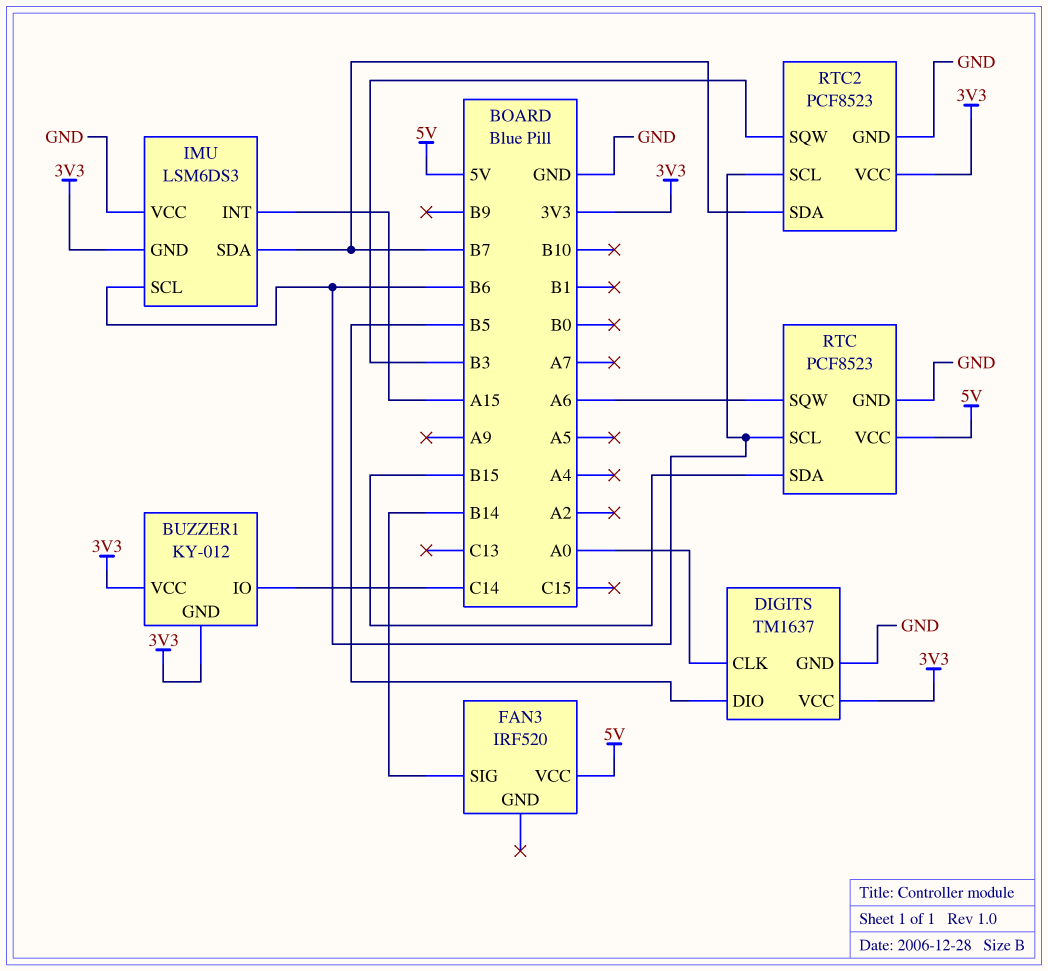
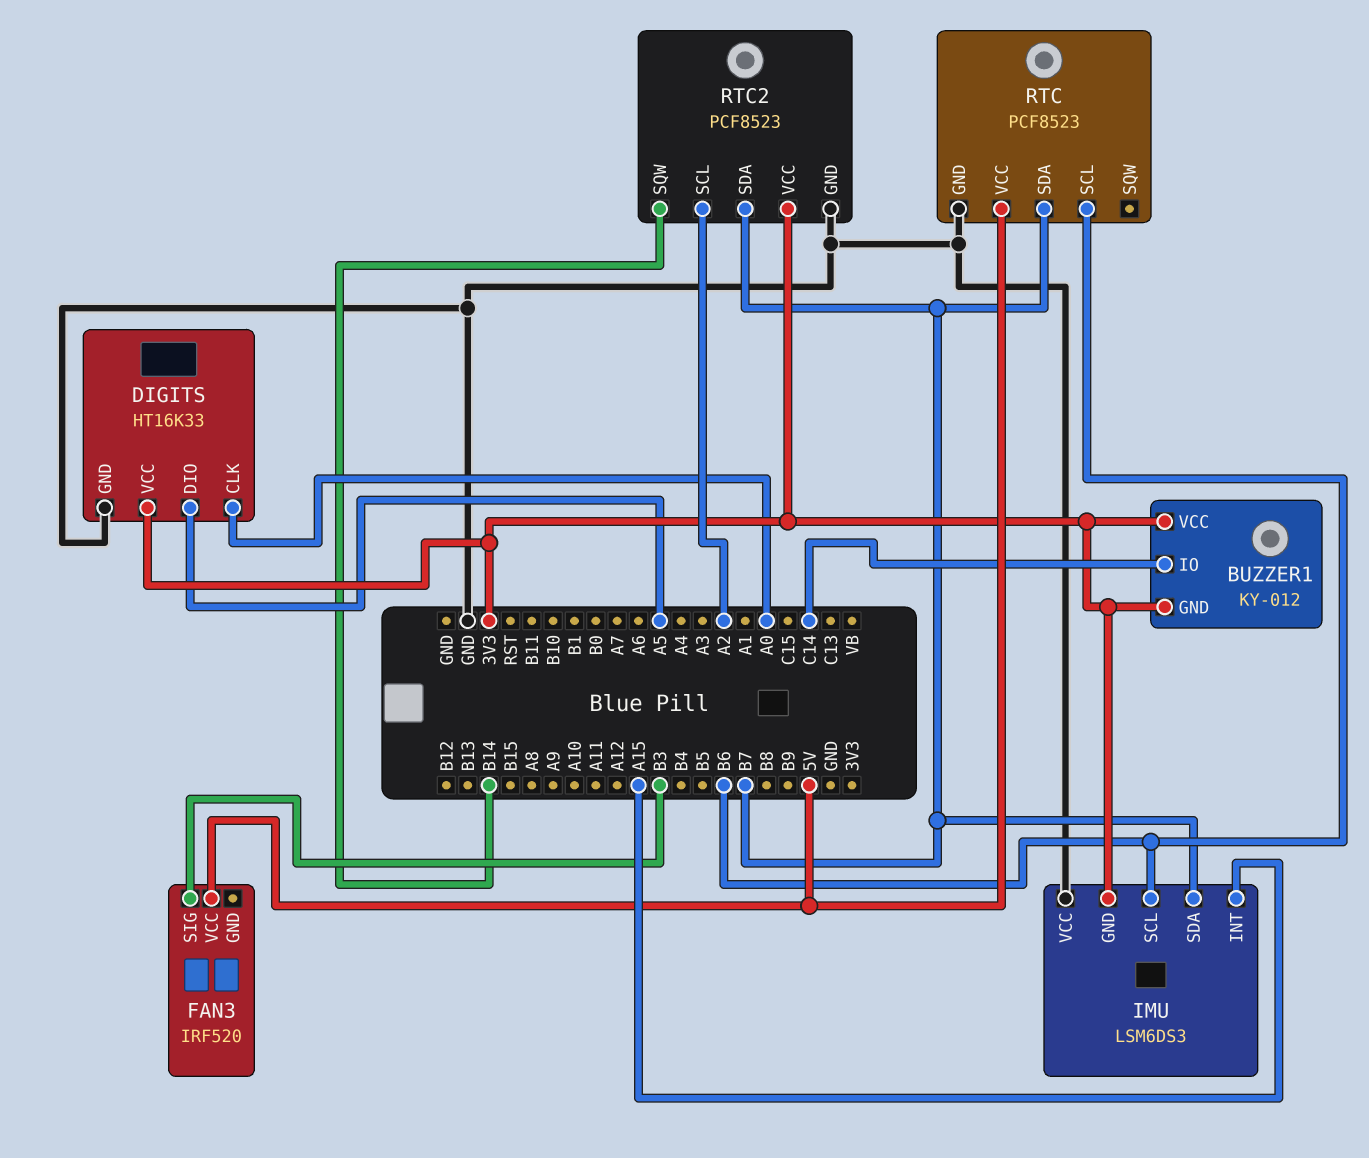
DIGITS: TM1637 -> HT16K33
DIGITS pin DIO: B5 -> A5
FAN3 pin SIG: B14 -> B3
RTC pin SDA: B15 -> B7
RTC pin SQW: A6 -> none
RTC2 pin SCL: B6 -> A2
RTC2 pin SQW: B3 -> B14

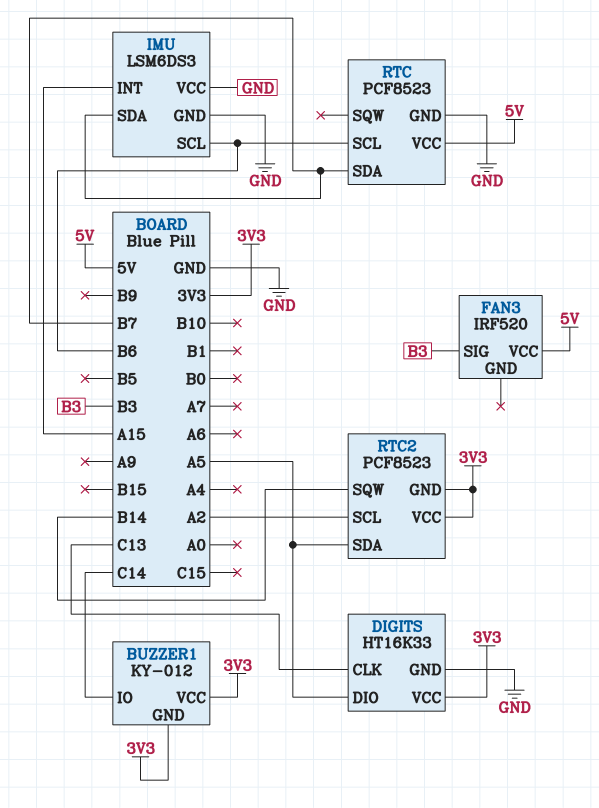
DIGITS pin CLK: A0 -> C13
IMU pin GND: 3V3 -> GND
RTC2 pin GND: GND -> 3V3
RTC2 pin SDA: B7 -> A5

